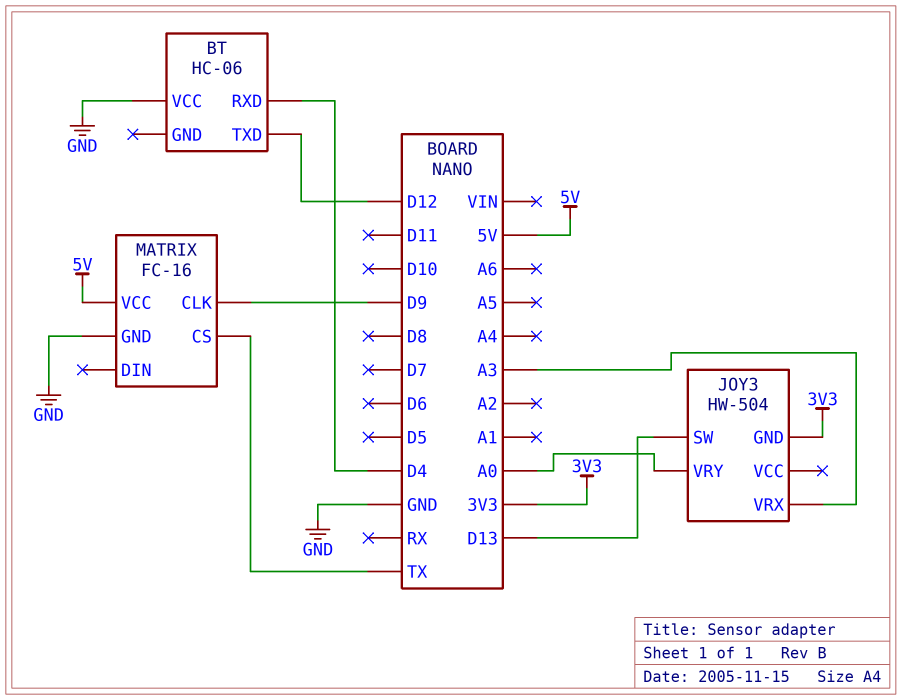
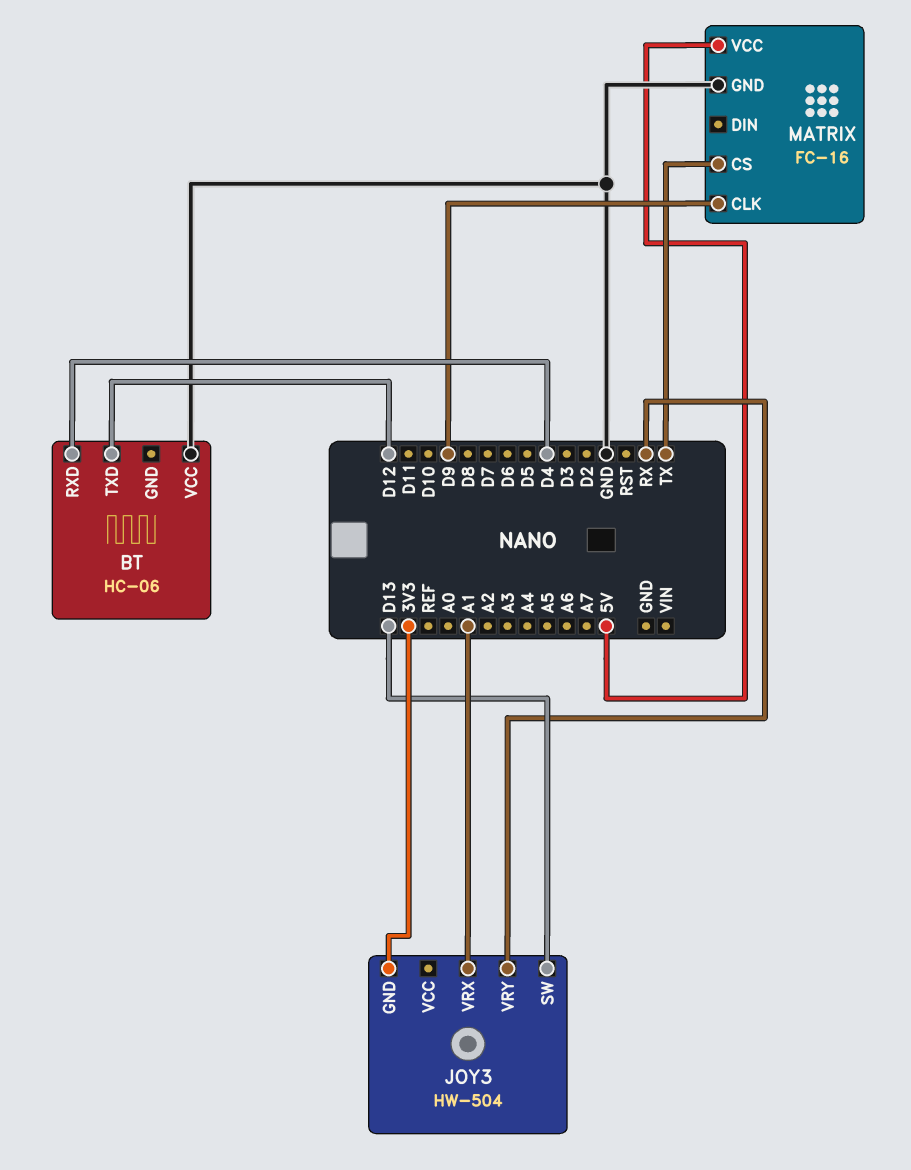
JOY3 pin VRX: A3 -> A1
JOY3 pin VRY: A0 -> RX

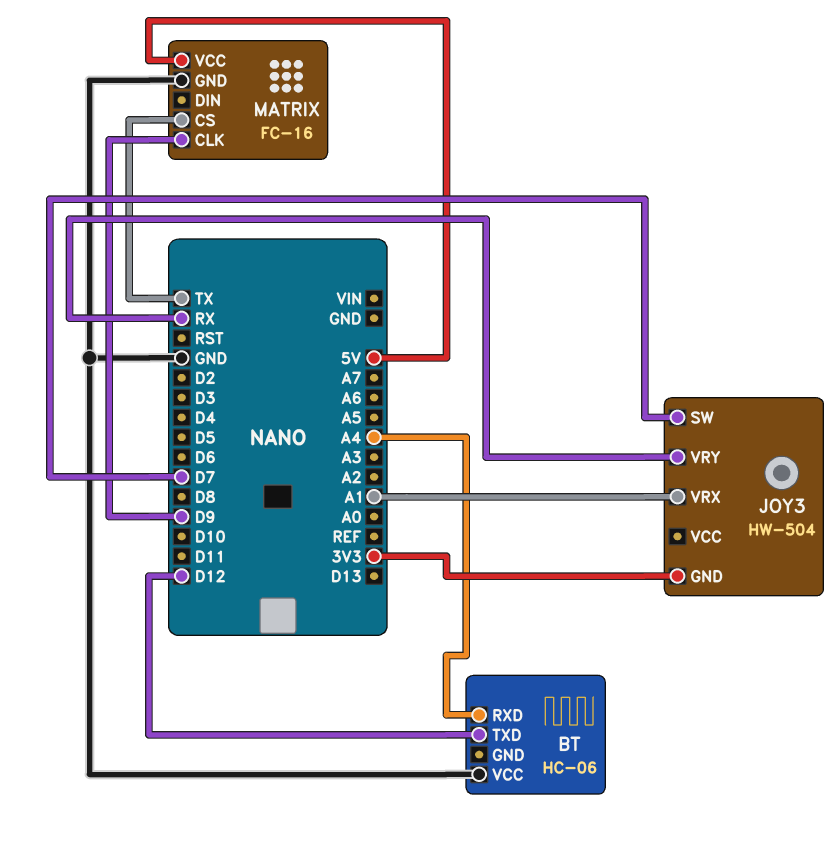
BT pin RXD: D4 -> A4
JOY3 pin SW: D13 -> D7

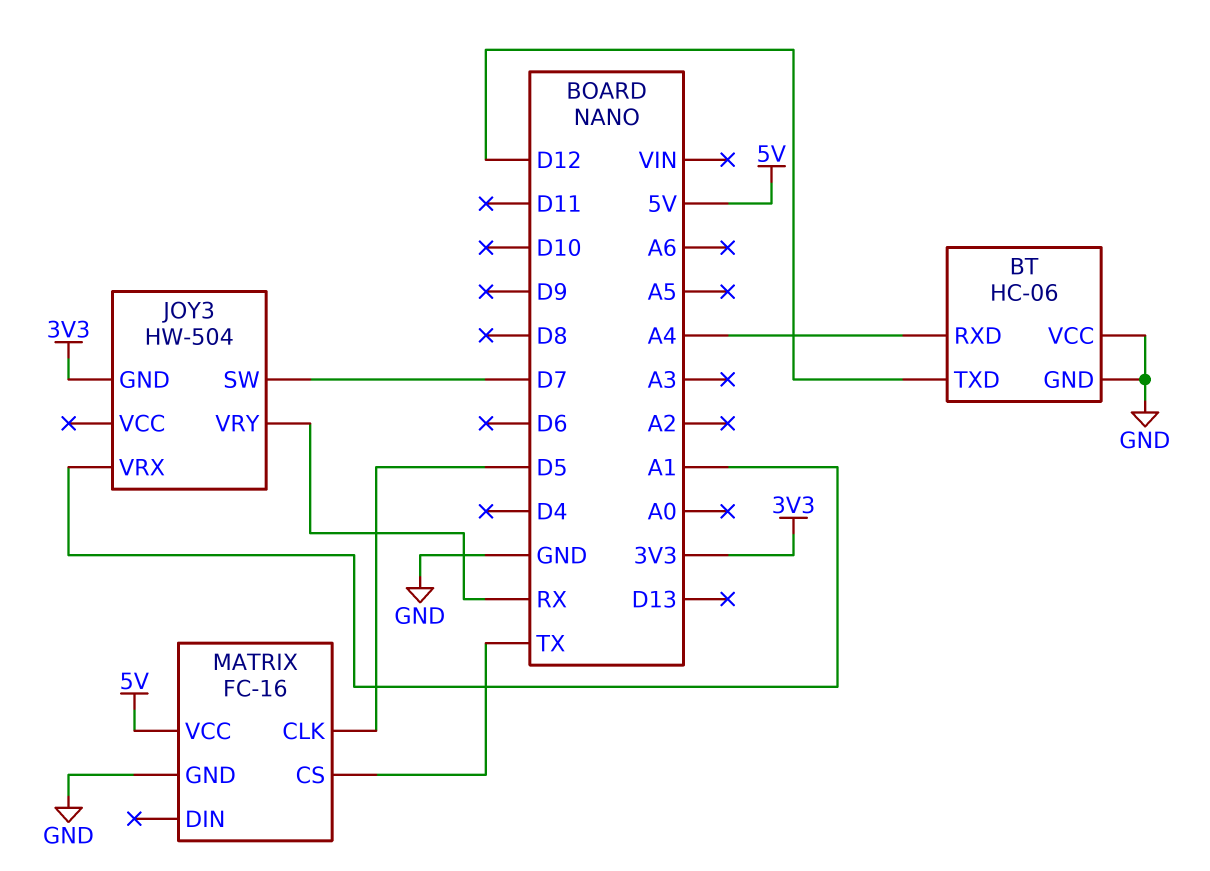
BT pin GND: none -> GND
MATRIX pin CLK: D9 -> D5

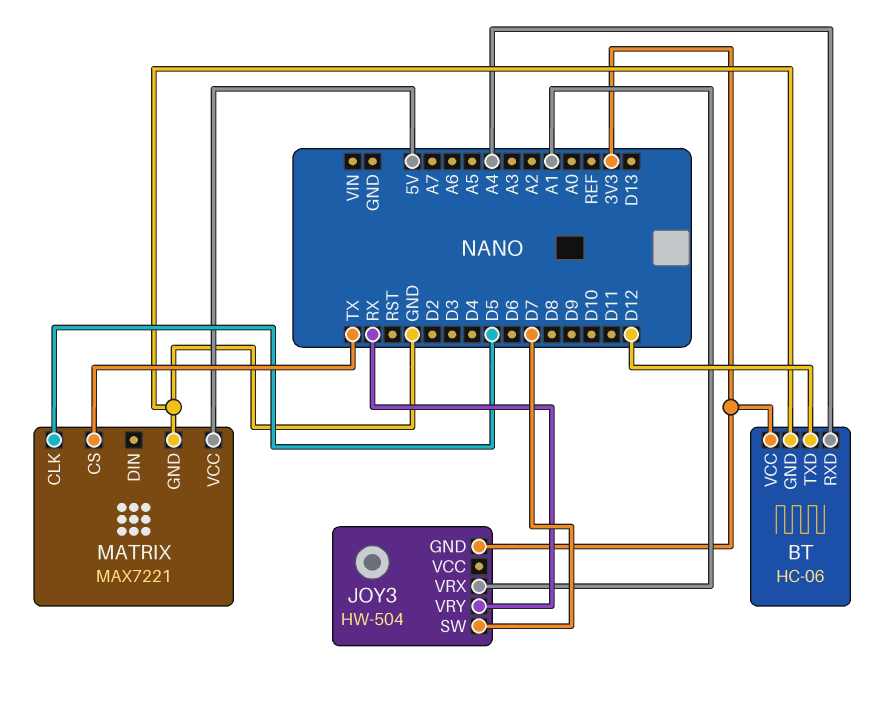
BT pin VCC: GND -> 3V3
MATRIX: FC-16 -> MAX7221

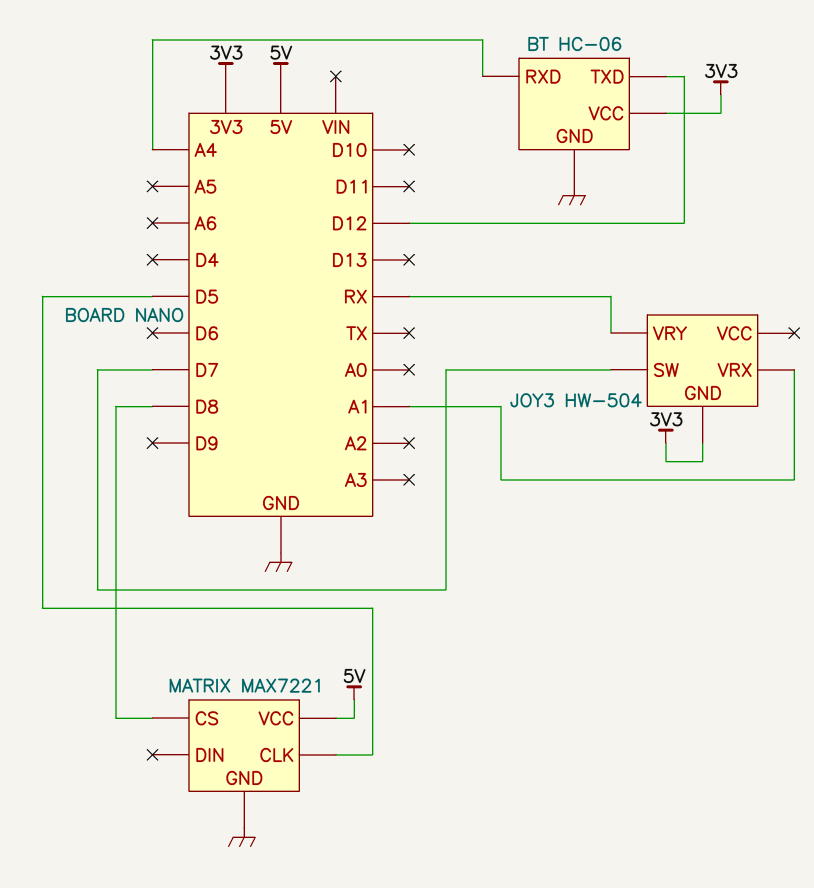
MATRIX pin CS: TX -> D8

